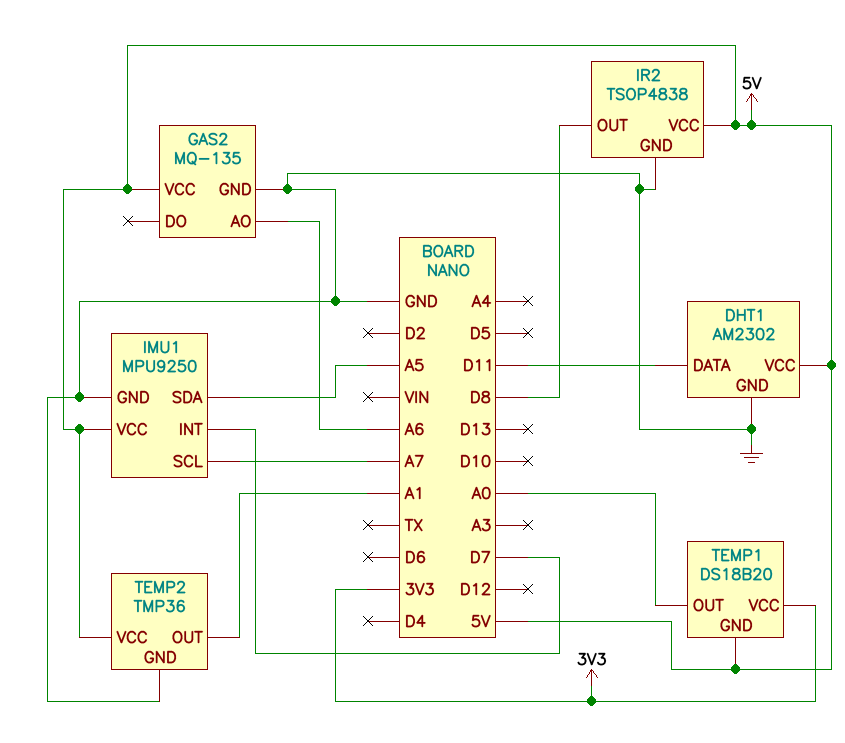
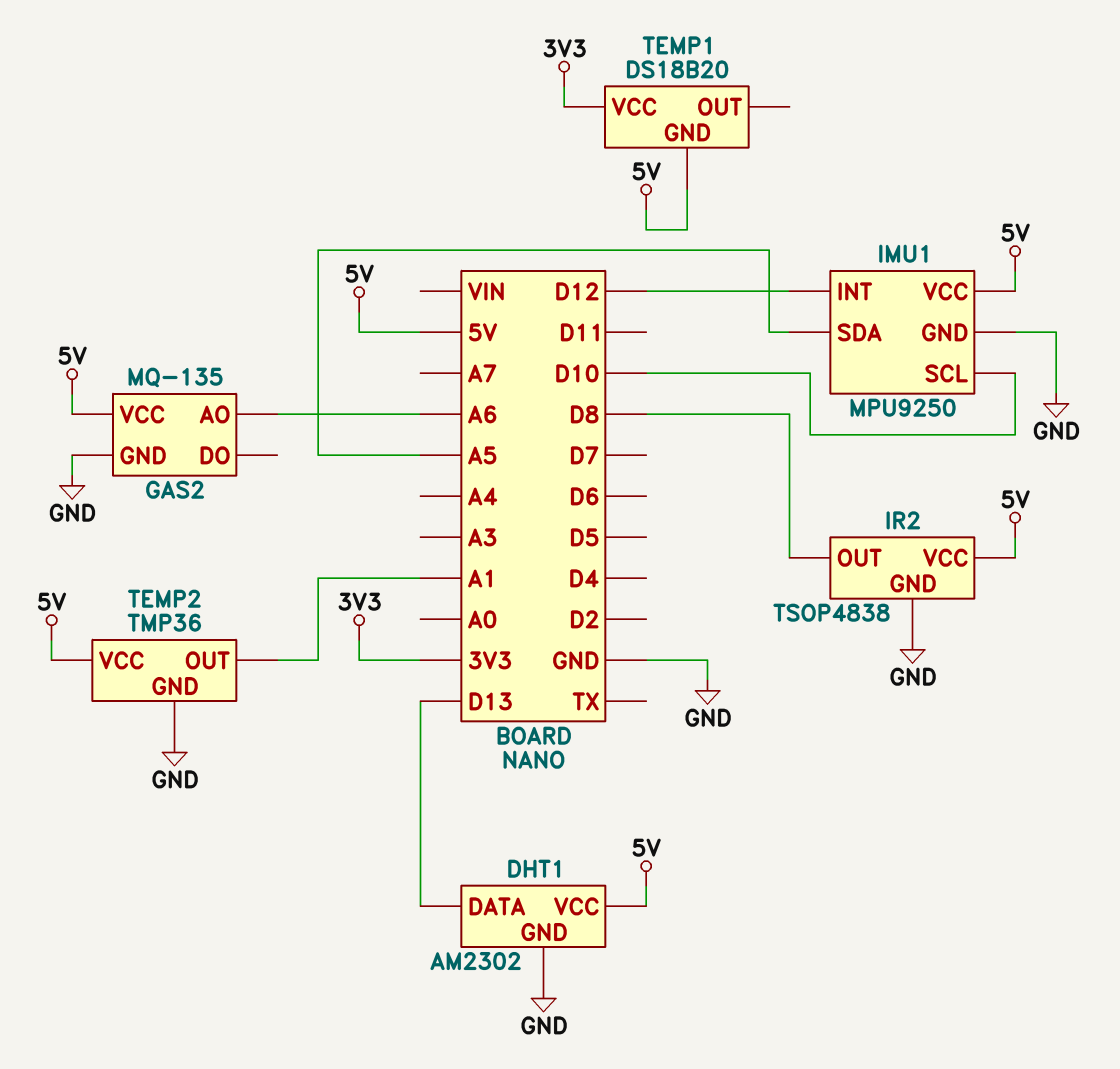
DHT1 pin DATA: D11 -> D13
IMU1 pin INT: D7 -> D12
IMU1 pin SCL: A7 -> D10
TEMP1 pin OUT: A0 -> none

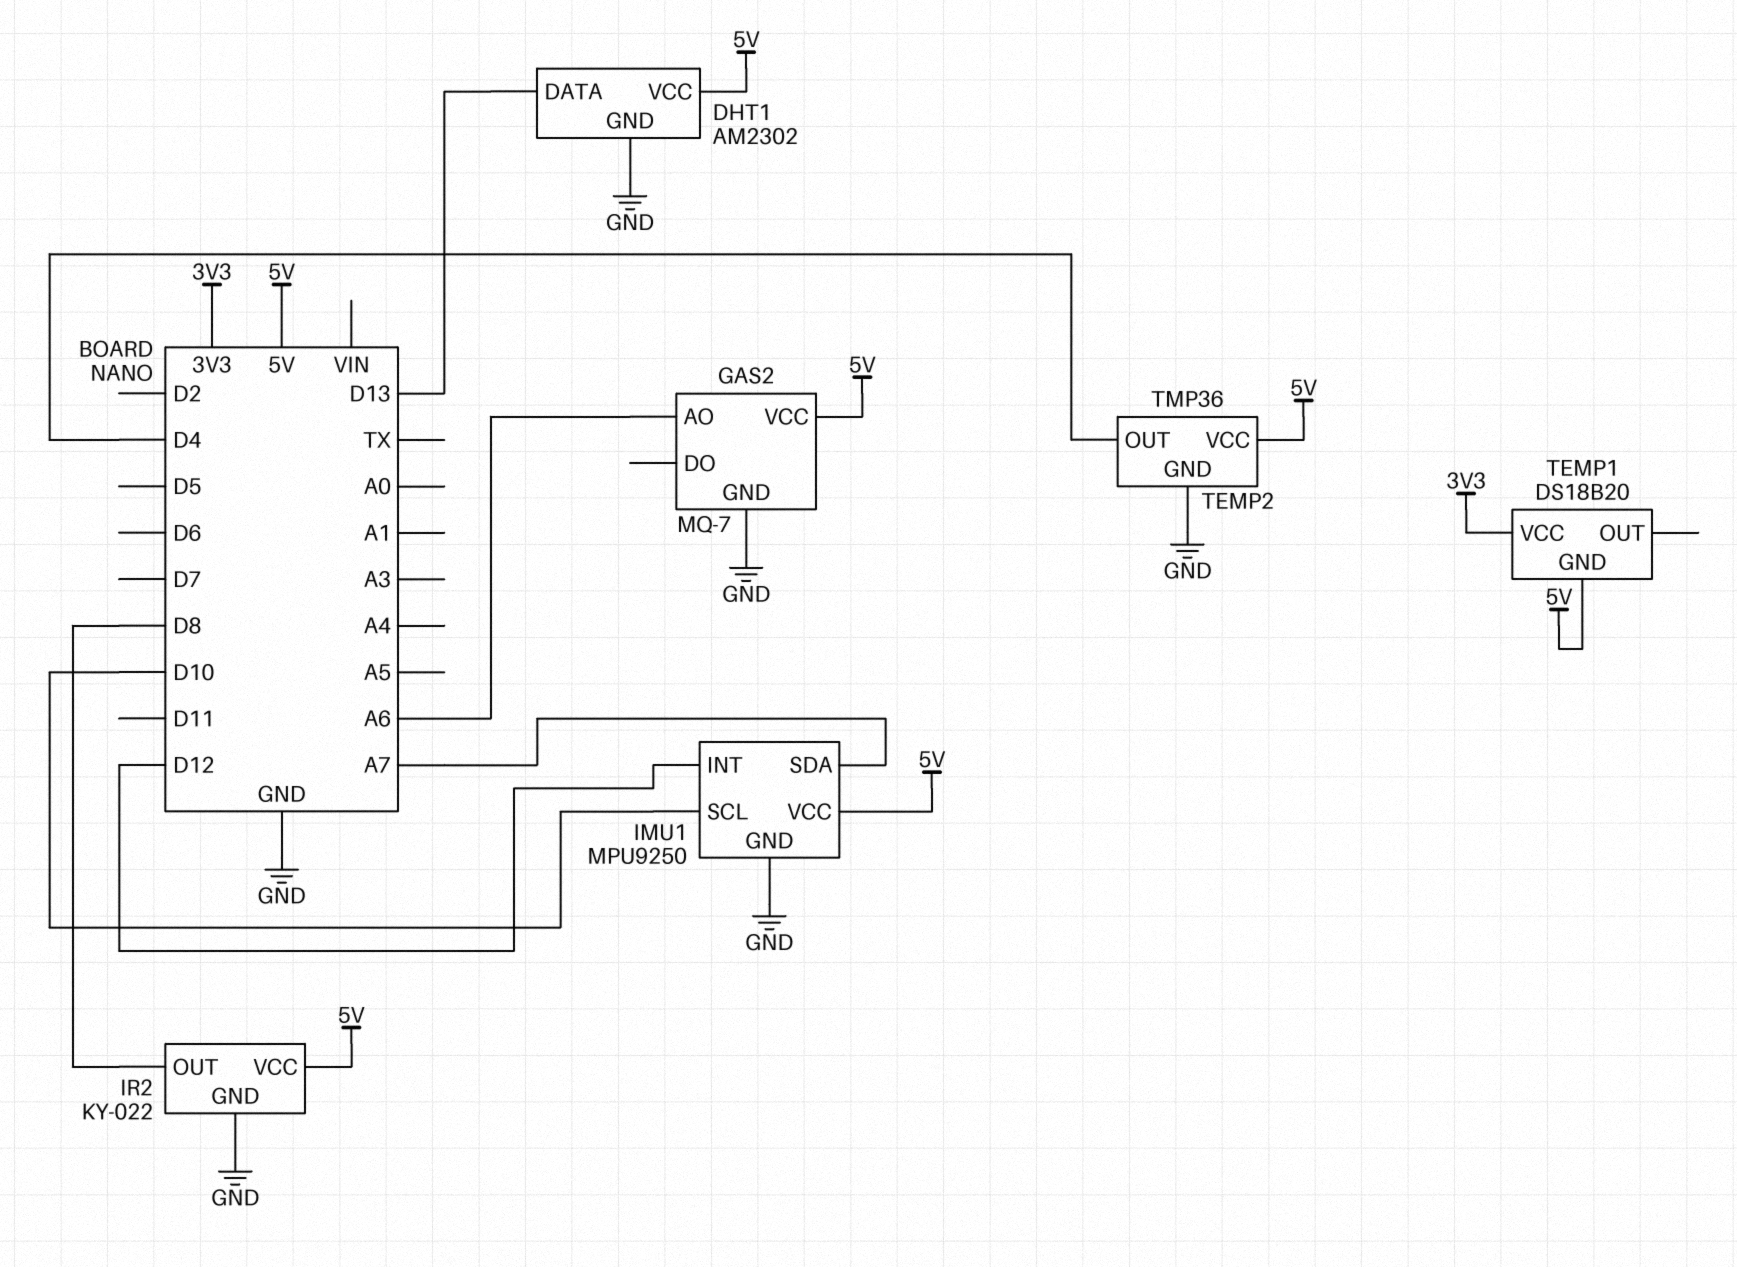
GAS2: MQ-135 -> MQ-7
IMU1 pin SDA: A5 -> A7
IR2: TSOP4838 -> KY-022
TEMP2 pin OUT: A1 -> D4

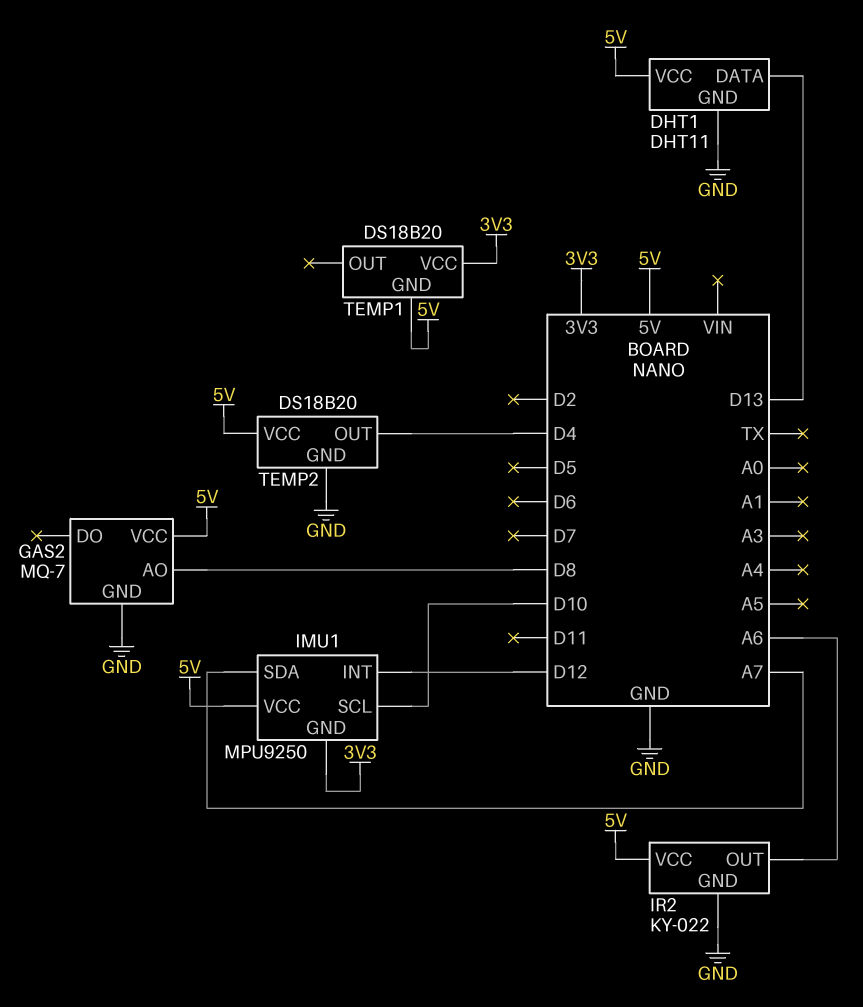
DHT1: AM2302 -> DHT11
GAS2 pin AO: A6 -> D8
IMU1 pin GND: GND -> 3V3
IR2 pin OUT: D8 -> A6
TEMP2: TMP36 -> DS18B20

